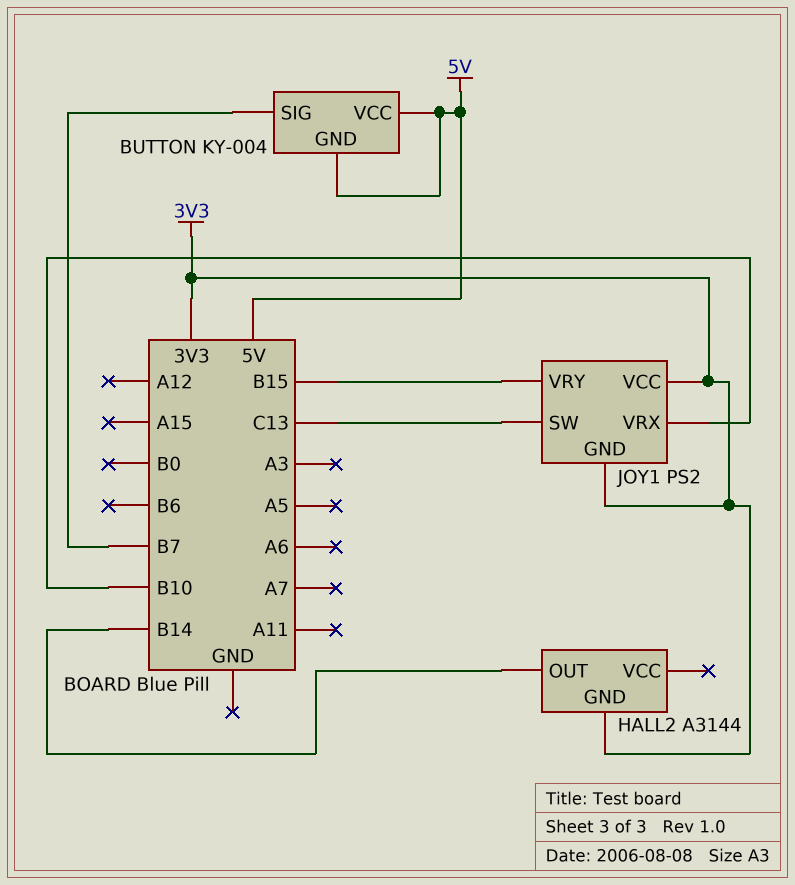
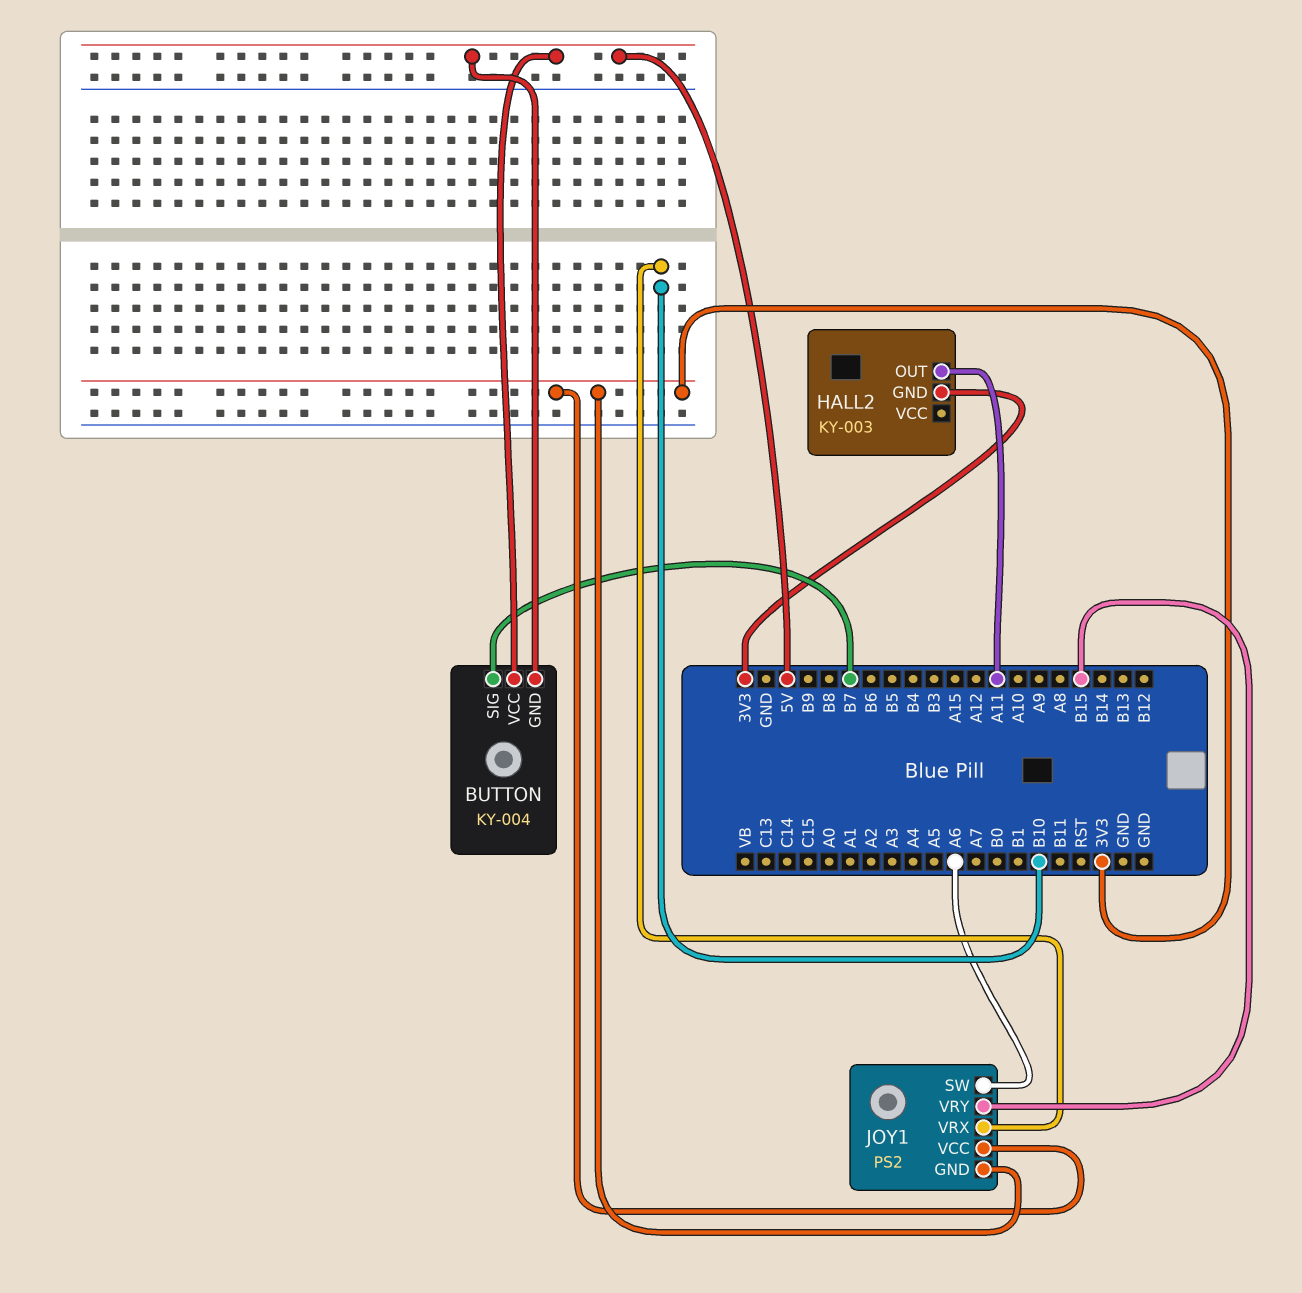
HALL2: A3144 -> KY-003
HALL2 pin OUT: B14 -> A11
JOY1 pin SW: C13 -> A6

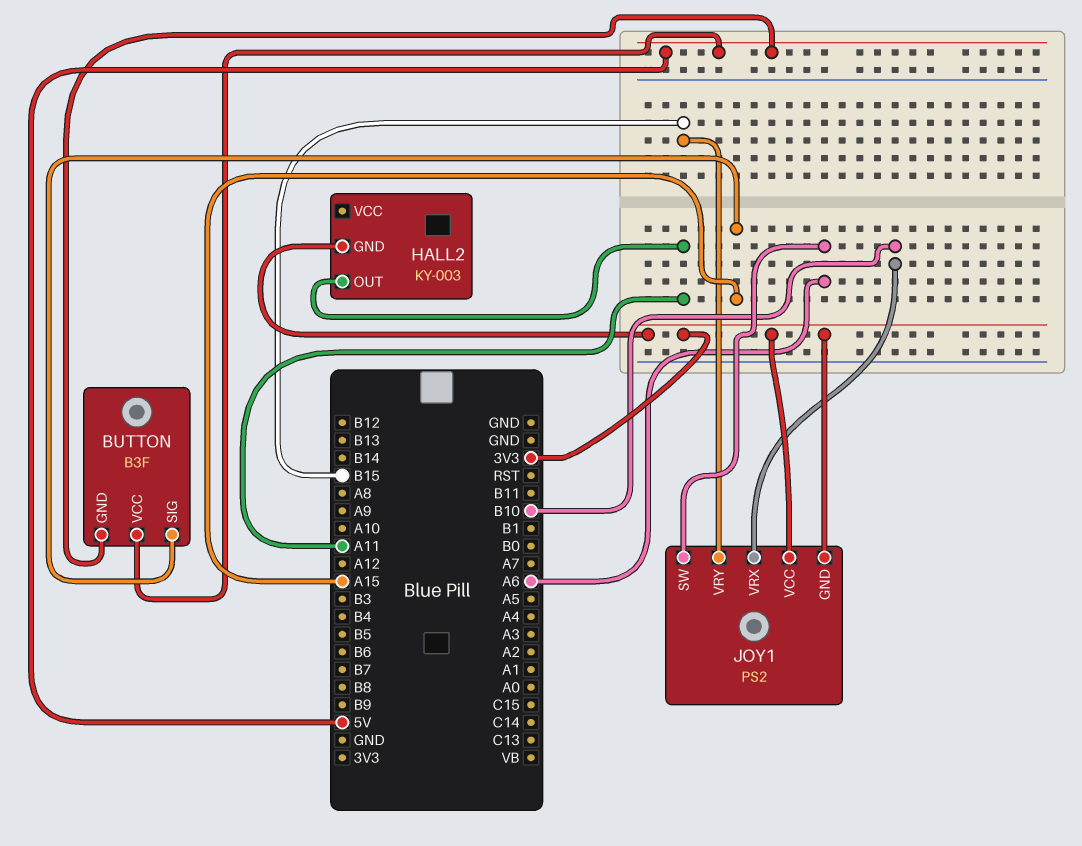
BUTTON: KY-004 -> B3F
BUTTON pin SIG: B7 -> A15

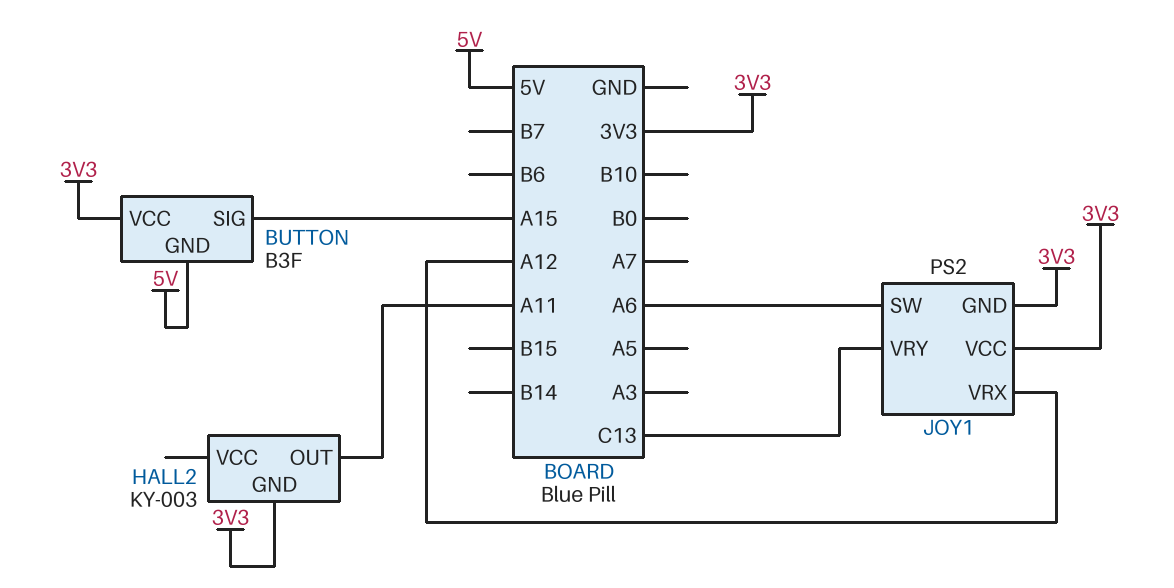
BUTTON pin VCC: 5V -> 3V3
JOY1 pin VRX: B10 -> A12
JOY1 pin VRY: B15 -> C13

